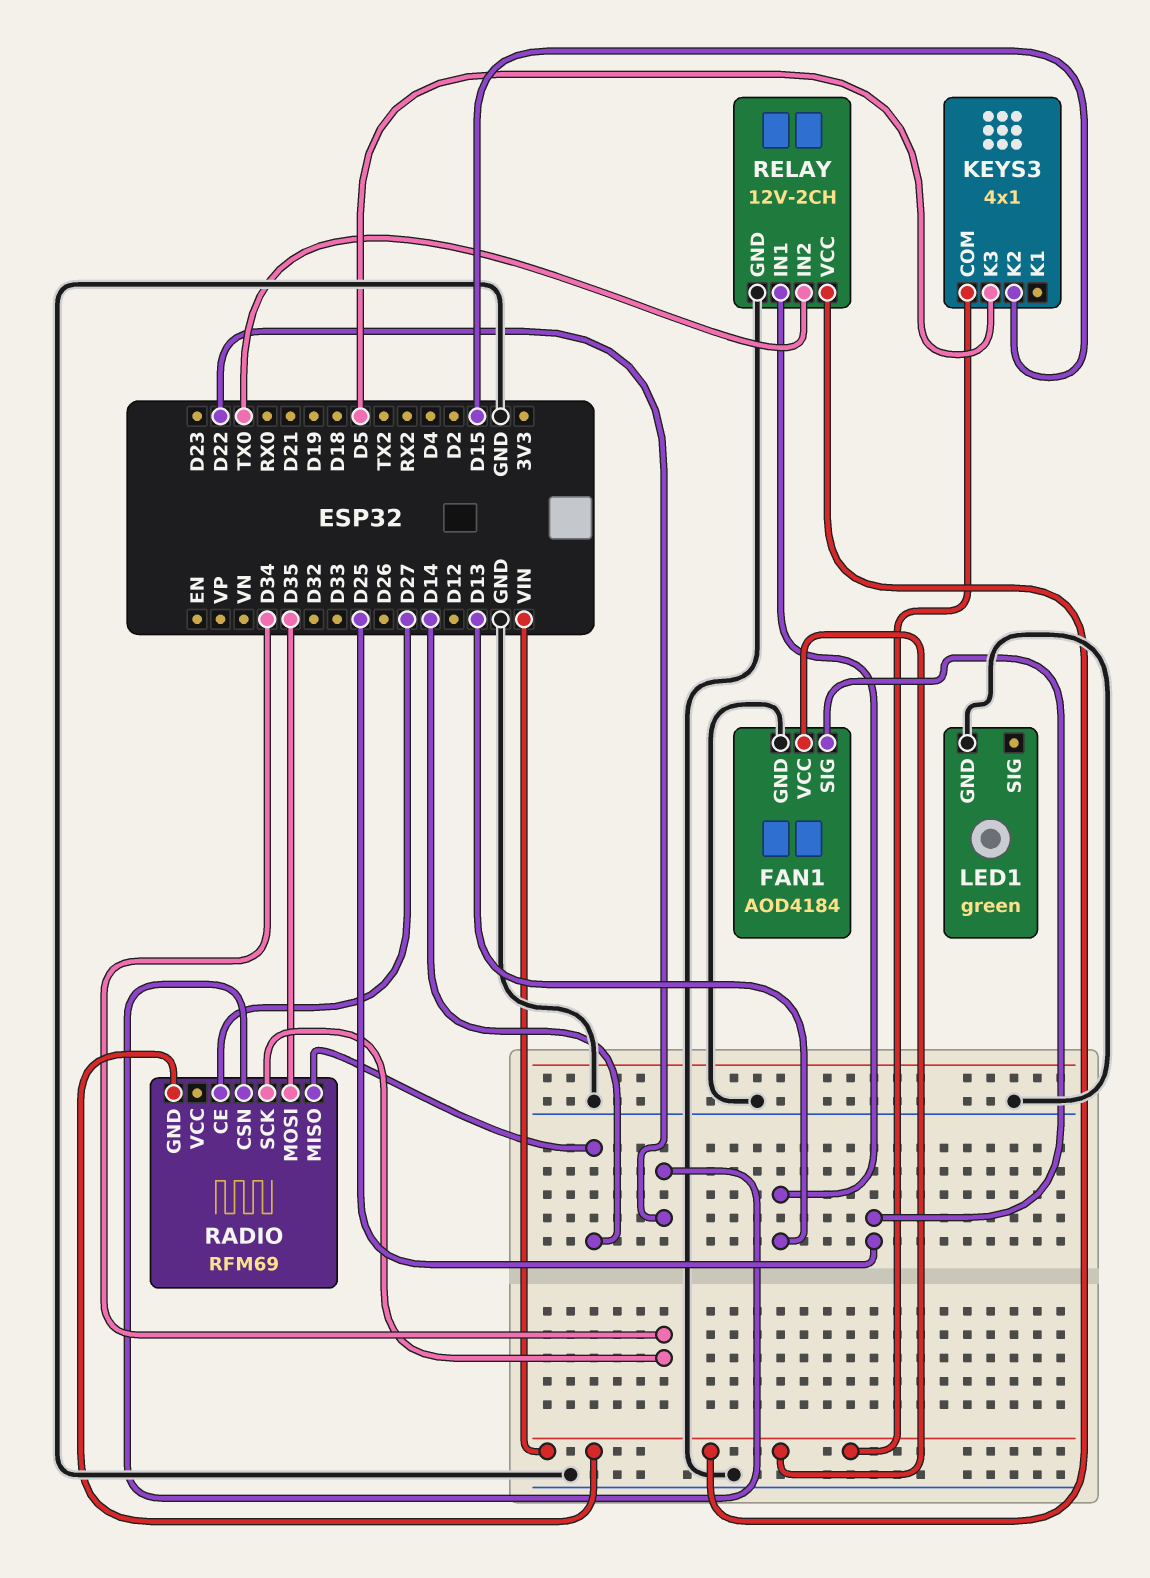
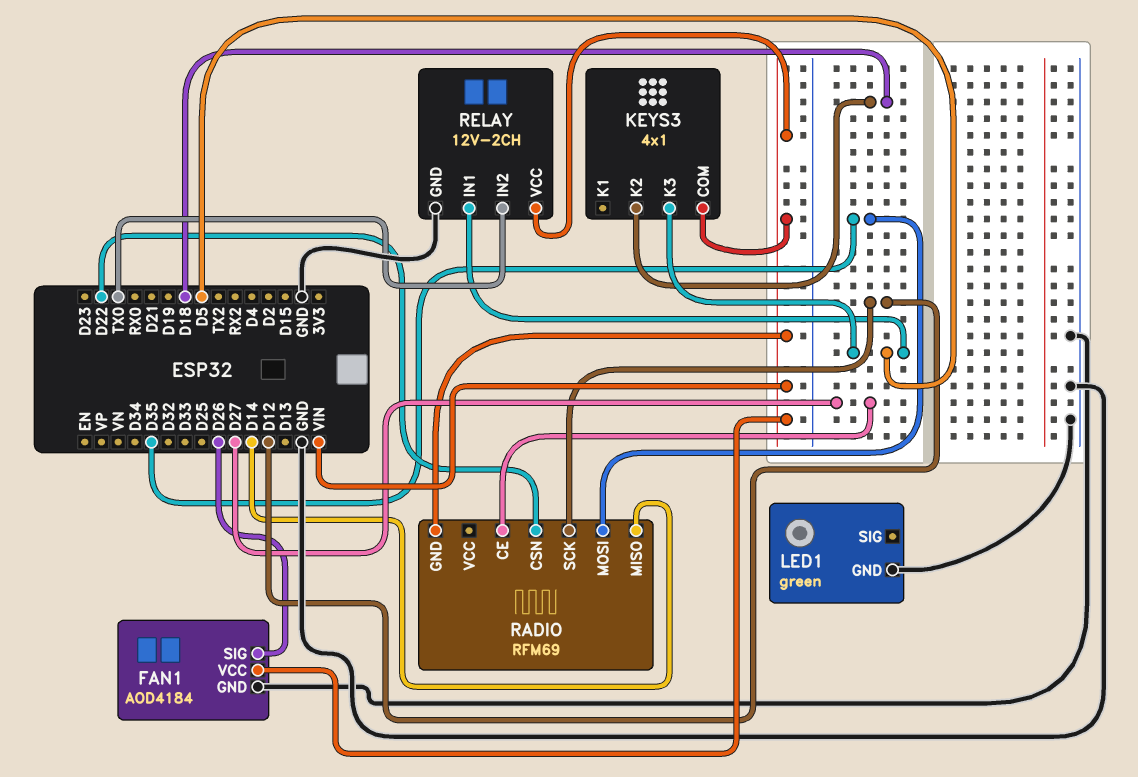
FAN1 pin SIG: D25 -> D26
KEYS3 pin K2: D15 -> D18
RADIO pin SCK: D34 -> D12
RELAY pin IN1: D13 -> D5

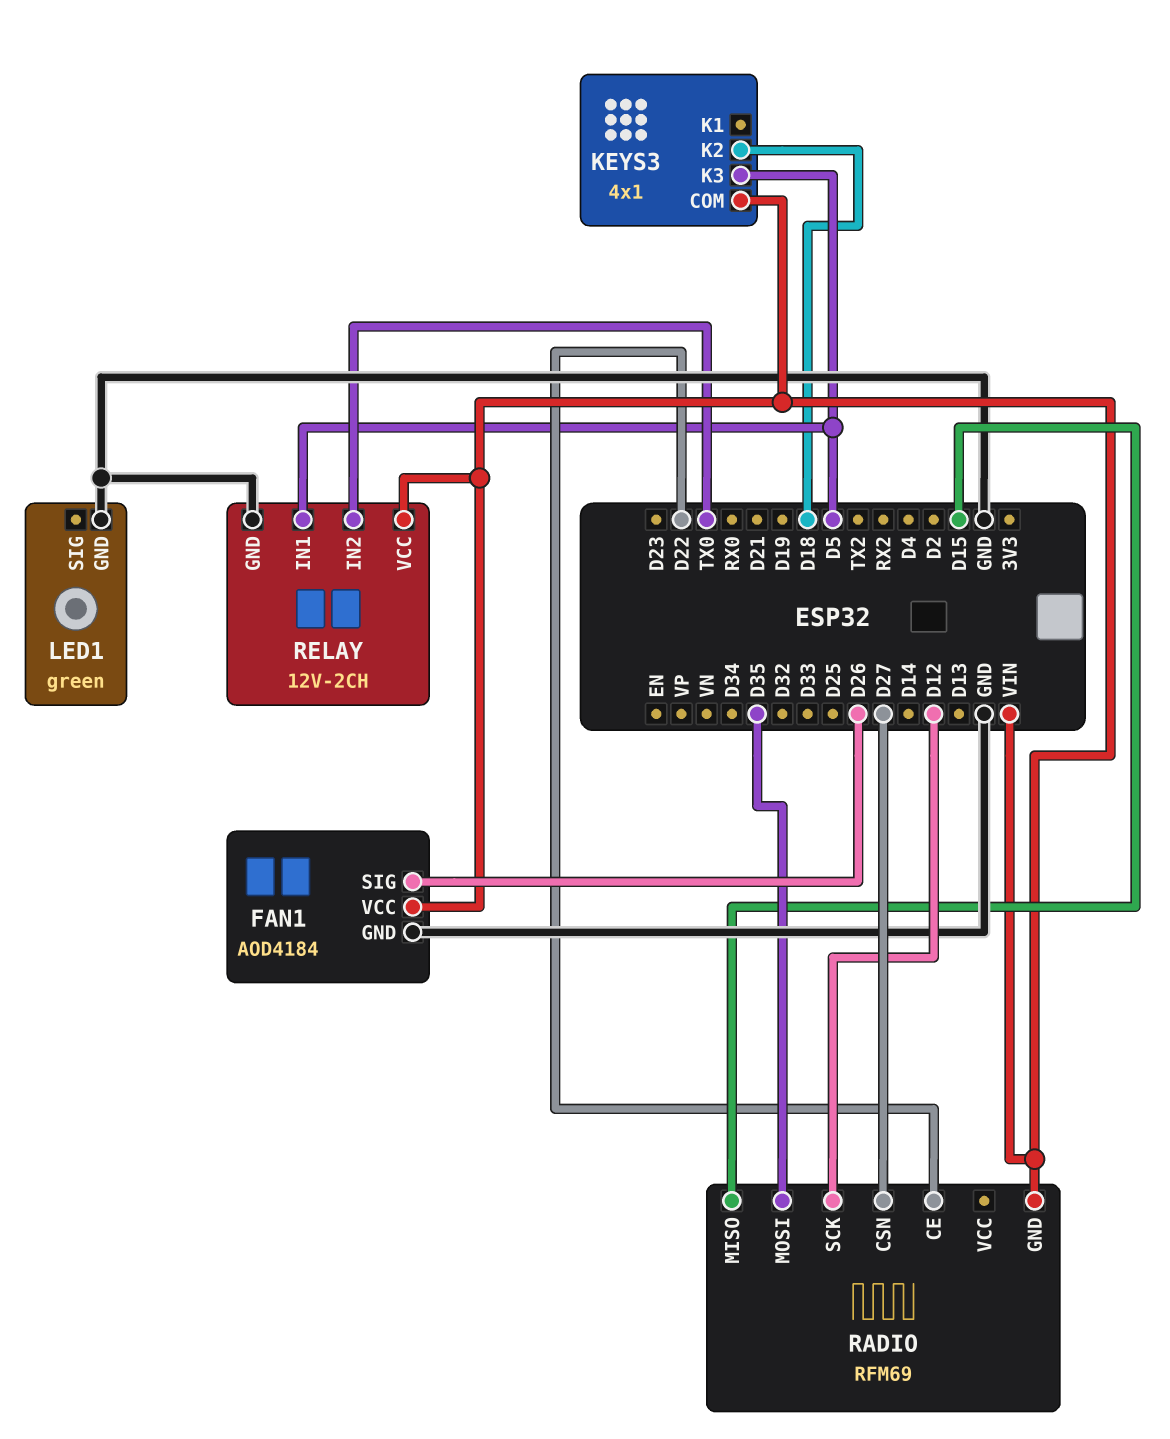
RADIO pin CE: D27 -> D22
RADIO pin CSN: D22 -> D27
RADIO pin MISO: D14 -> D15

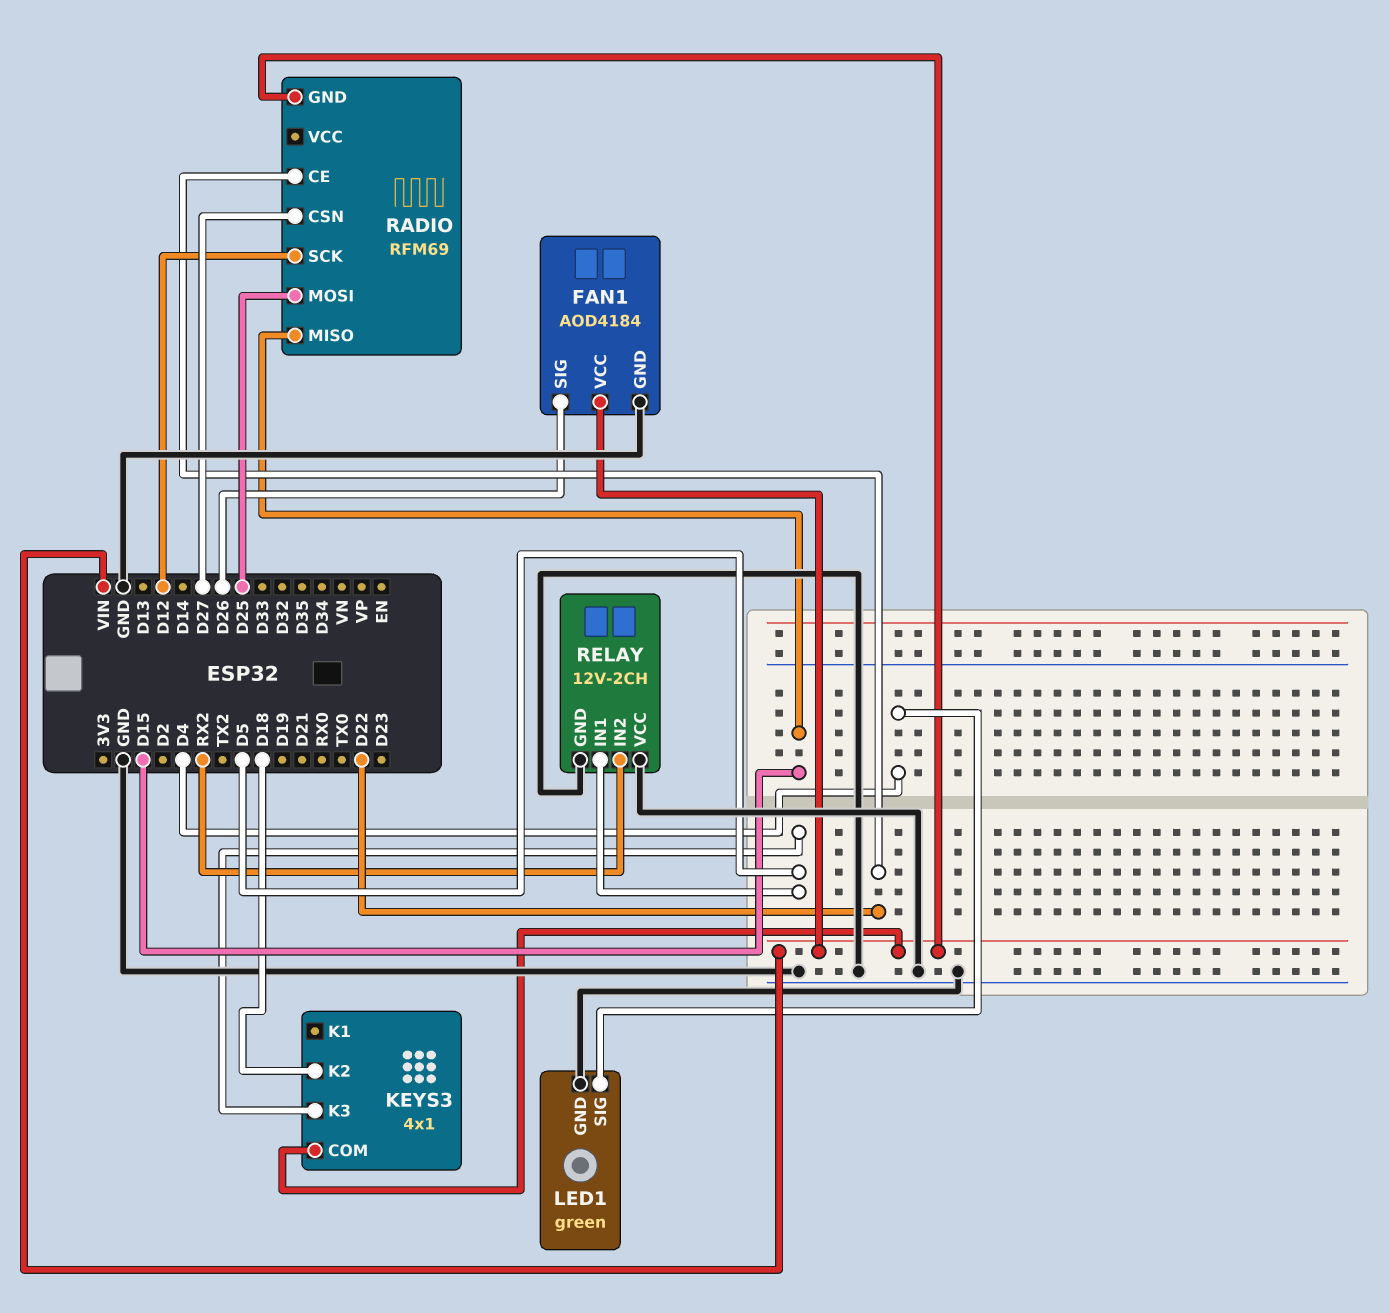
LED1 pin SIG: none -> D4
RADIO pin MOSI: D35 -> D25
RELAY pin IN2: TX0 -> RX2
RELAY pin VCC: VIN -> GND

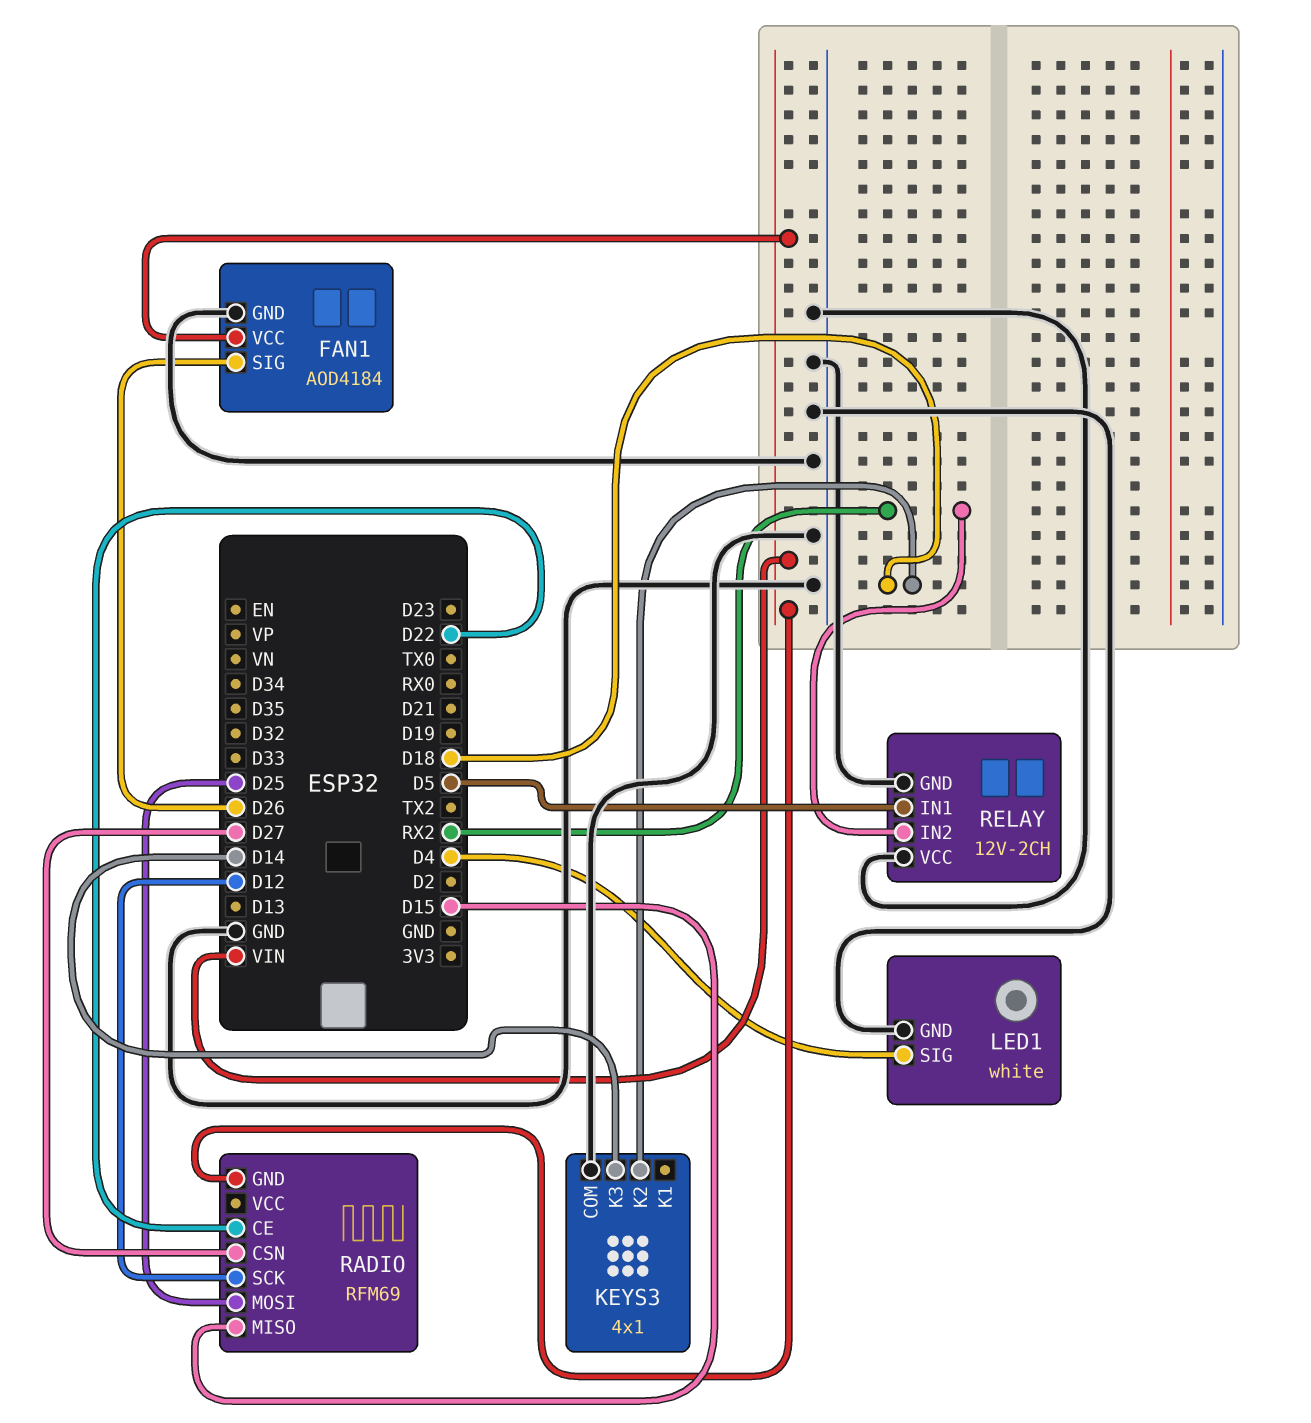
KEYS3 pin COM: VIN -> GND
KEYS3 pin K3: D5 -> D14
LED1: green -> white

